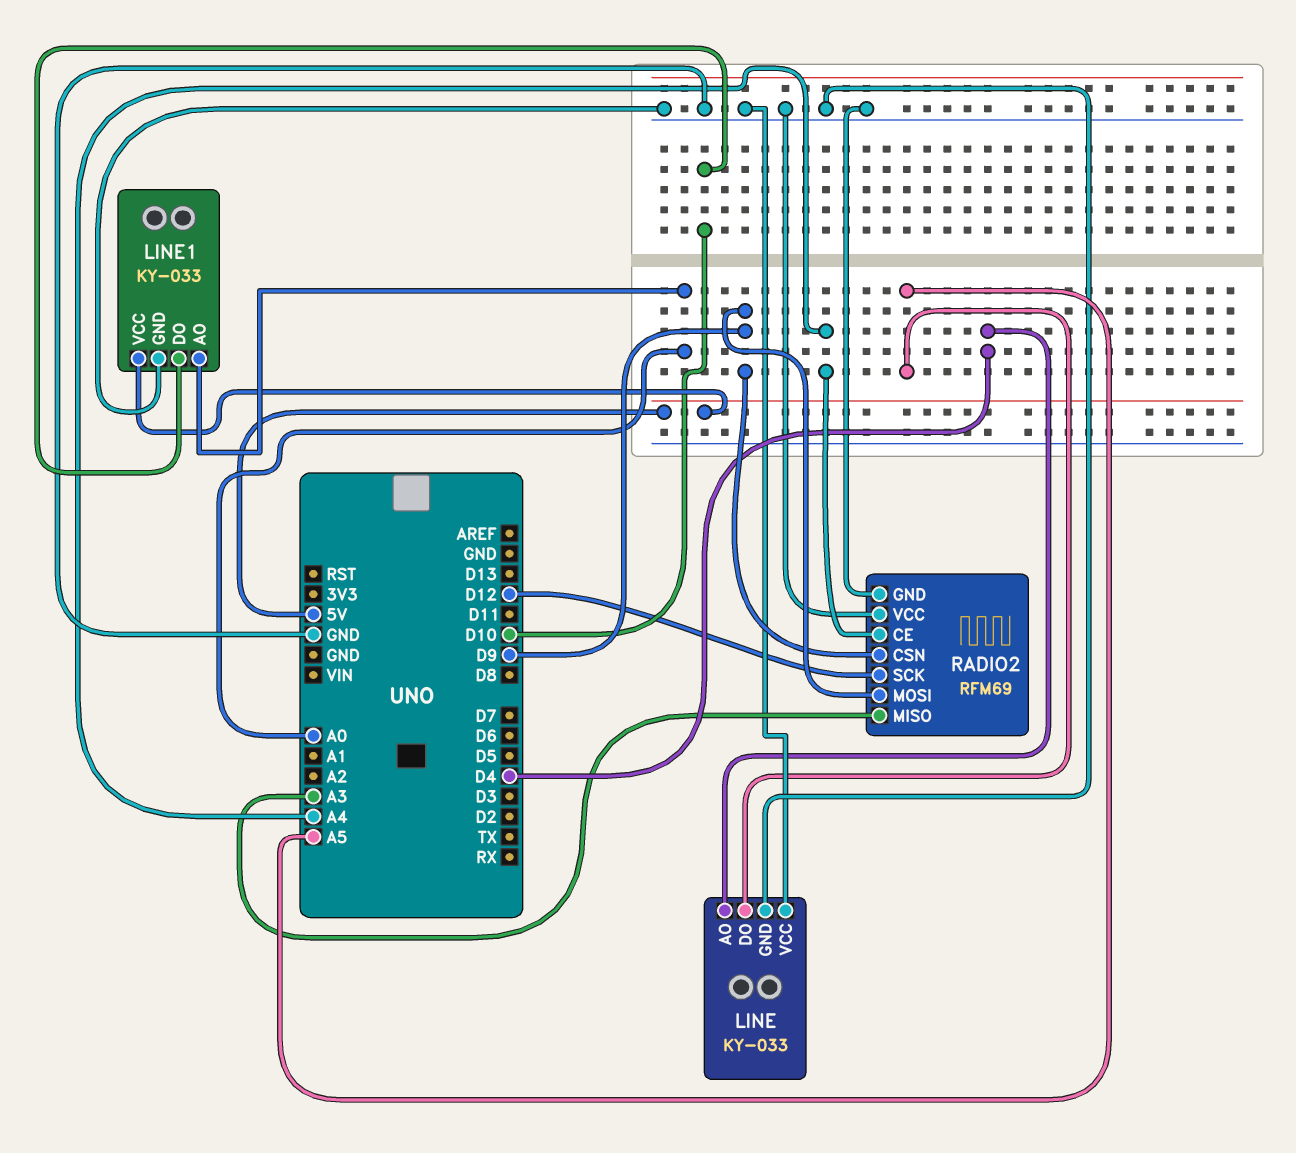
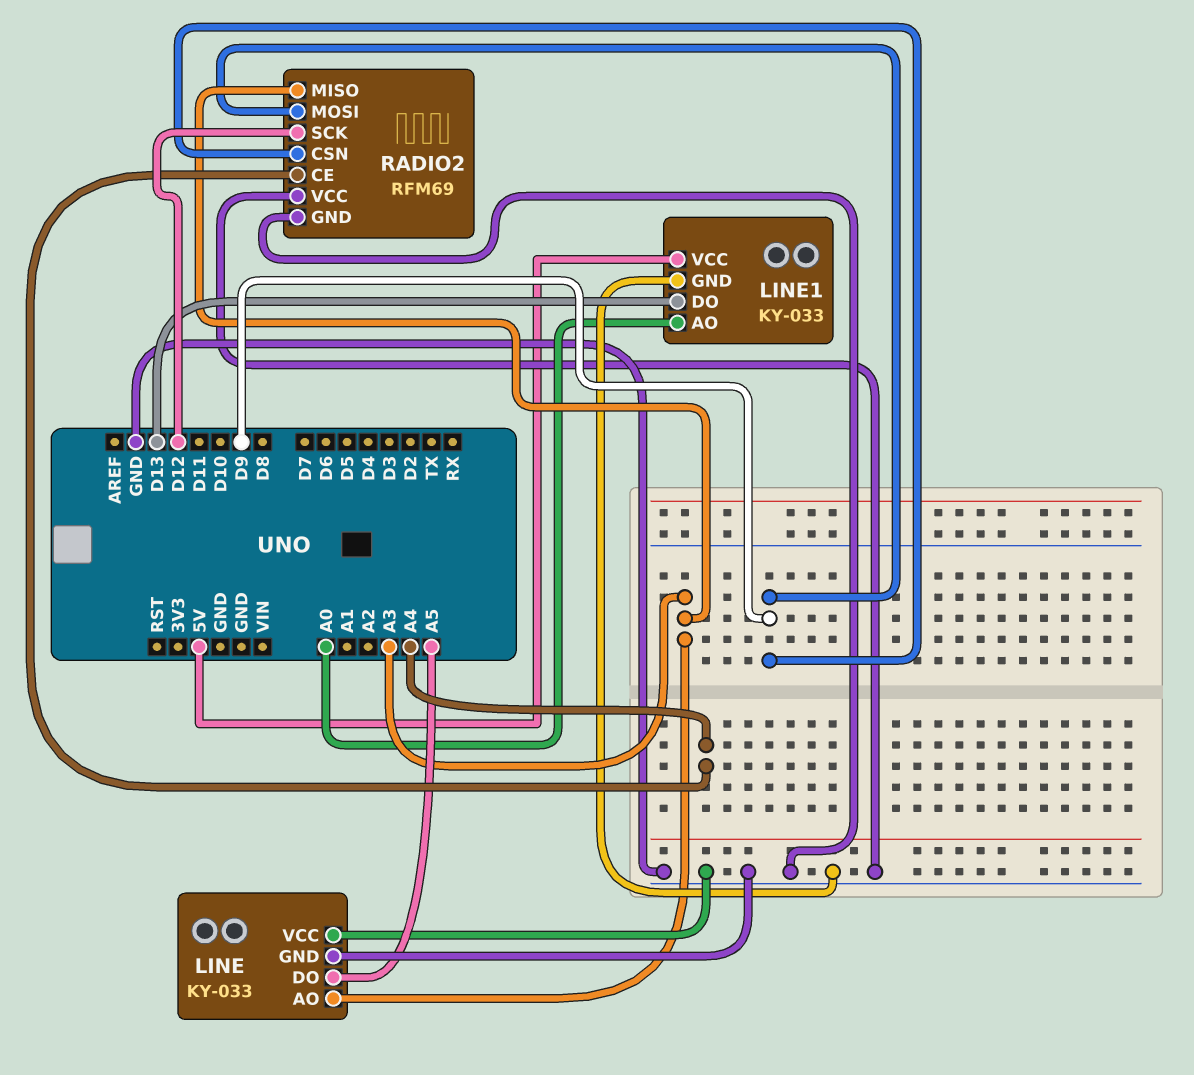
LINE pin AO: D4 -> A3
LINE1 pin DO: D10 -> D13

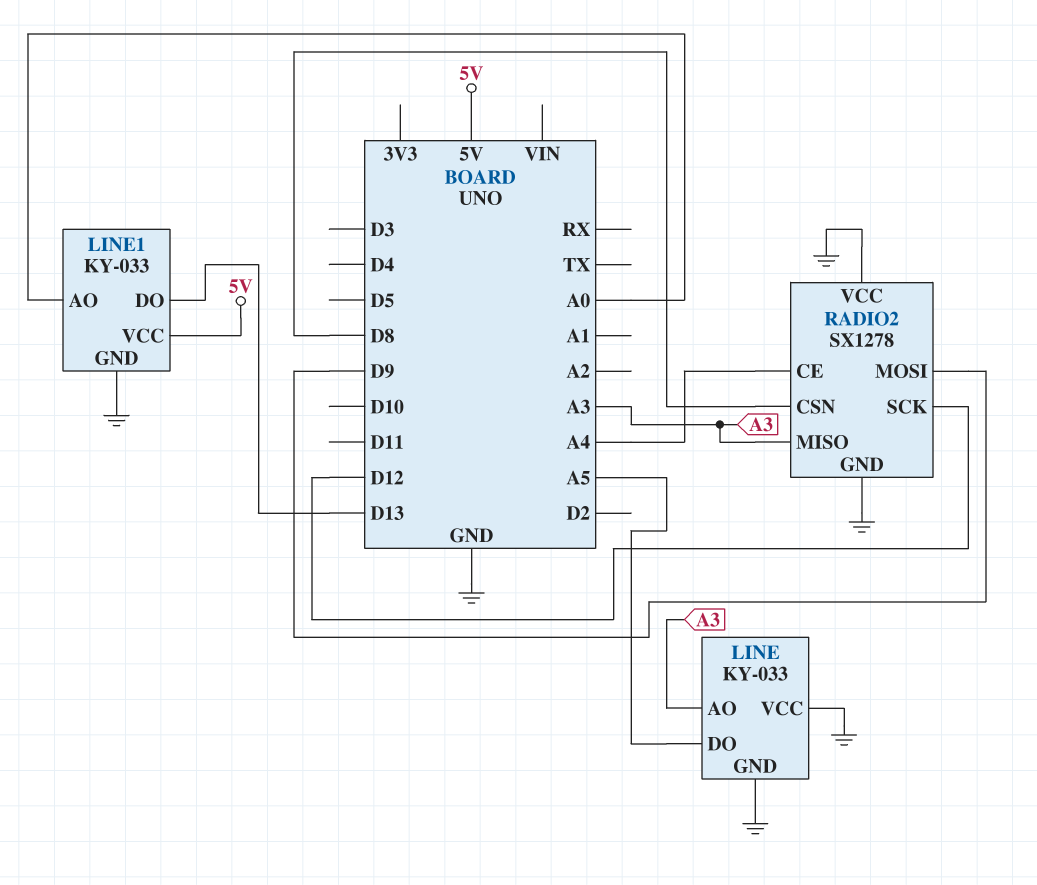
RADIO2: RFM69 -> SX1278
RADIO2 pin CSN: D9 -> D8

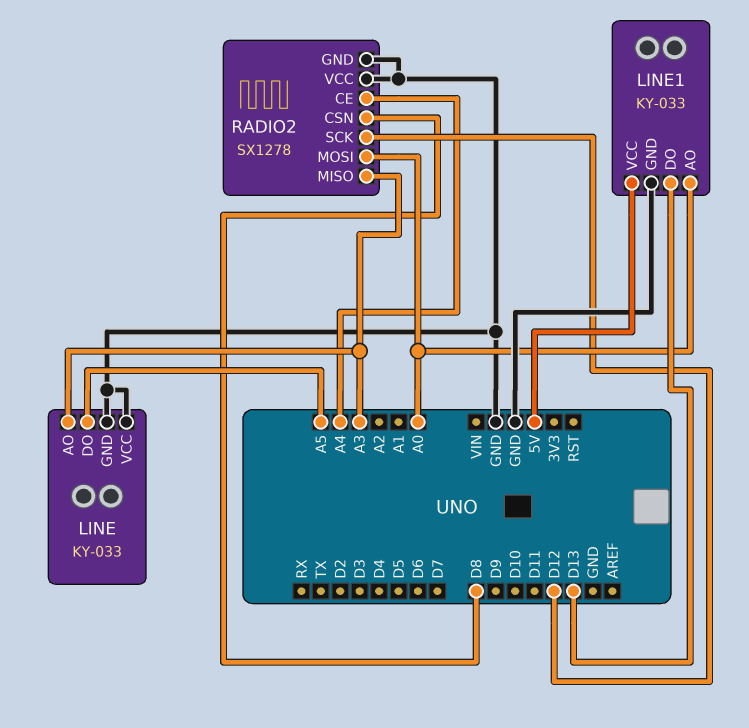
RADIO2 pin MOSI: D9 -> A0

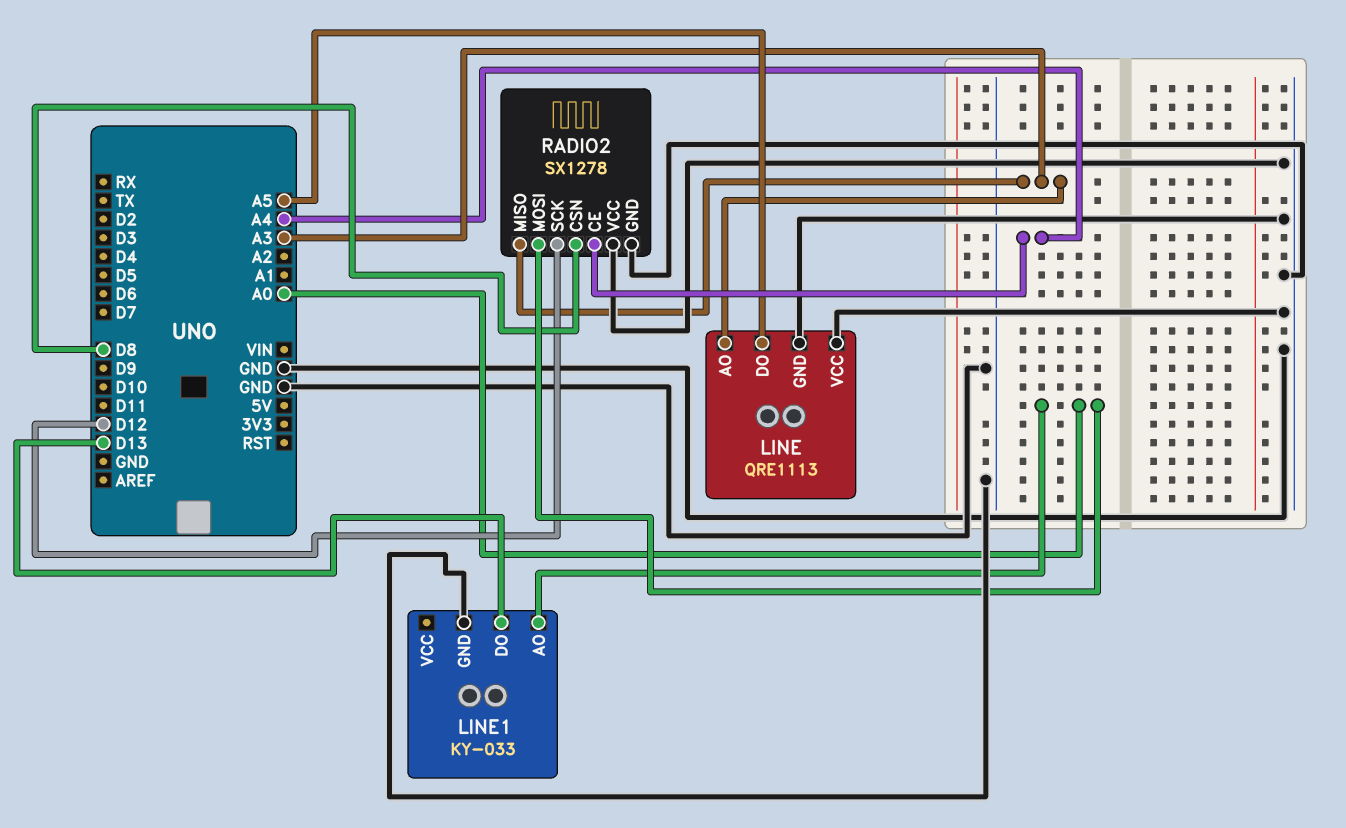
LINE: KY-033 -> QRE1113
LINE1 pin VCC: 5V -> none

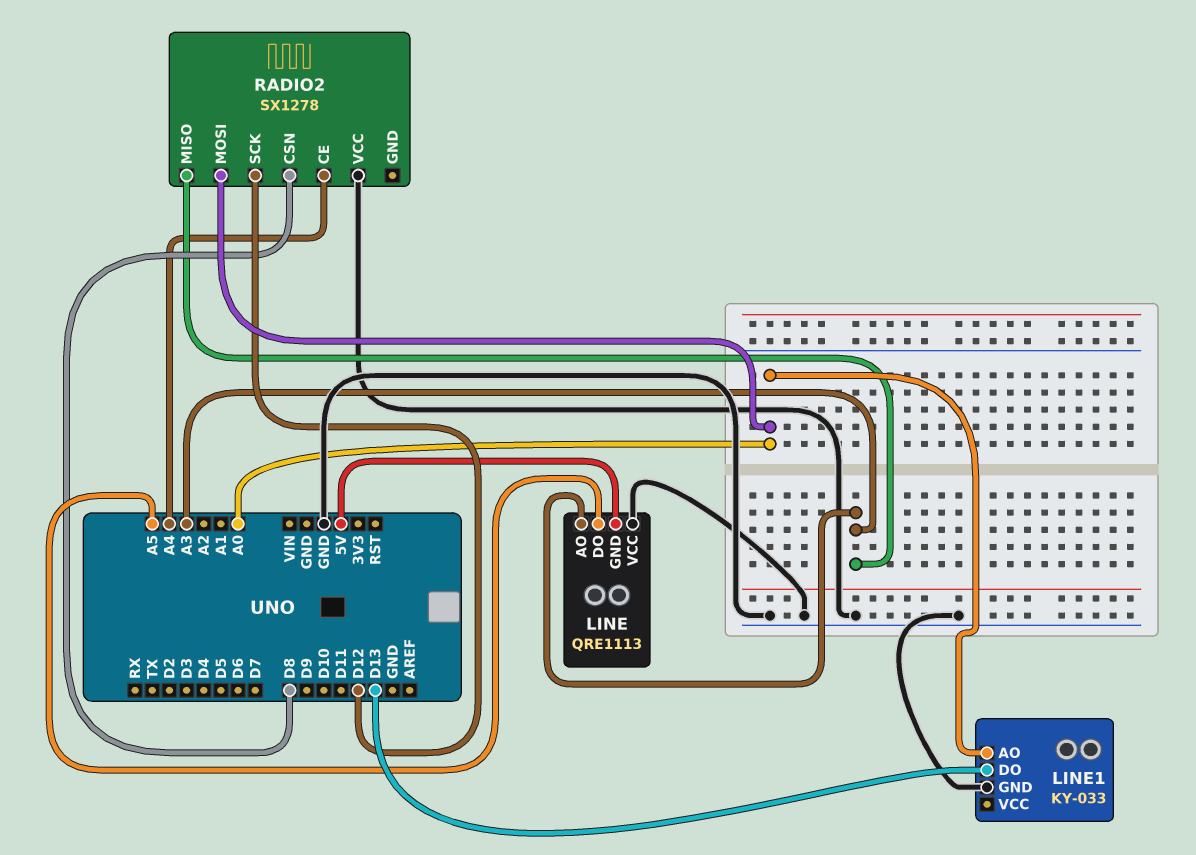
LINE pin GND: GND -> 5V
RADIO2 pin GND: GND -> none

